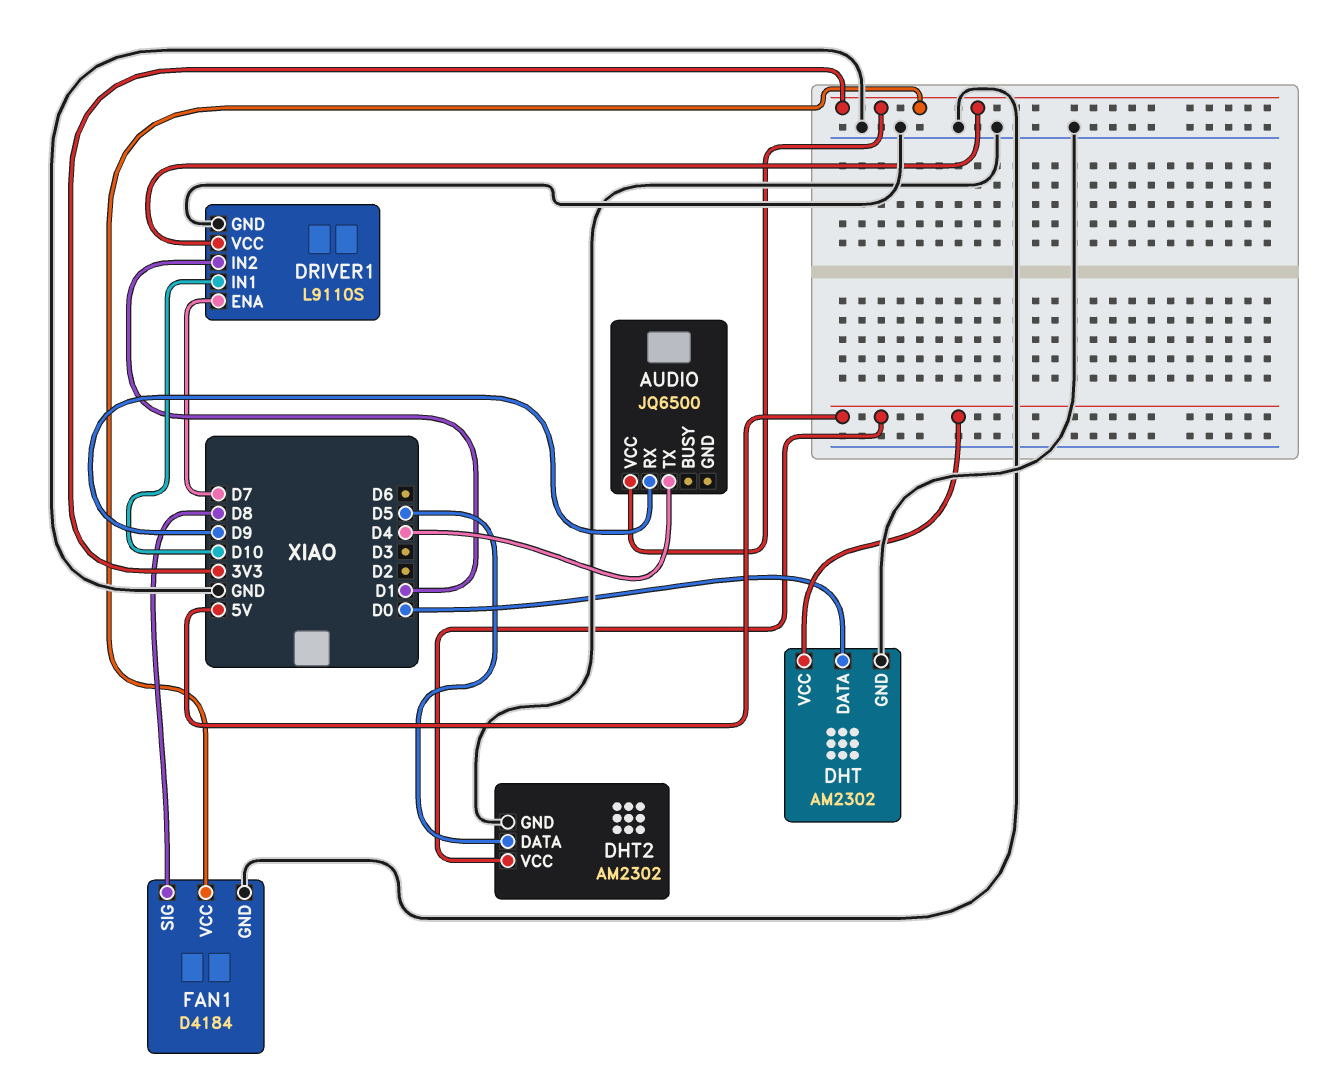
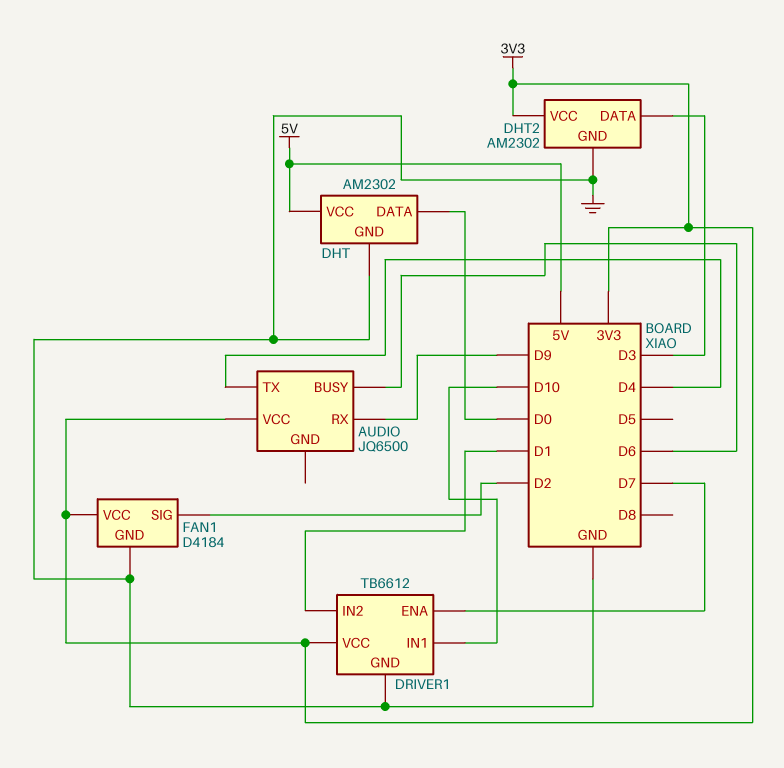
AUDIO pin BUSY: none -> D6
DHT2 pin DATA: D5 -> D3
DHT2 pin VCC: 5V -> 3V3
DRIVER1: L9110S -> TB6612
FAN1 pin SIG: D8 -> D2

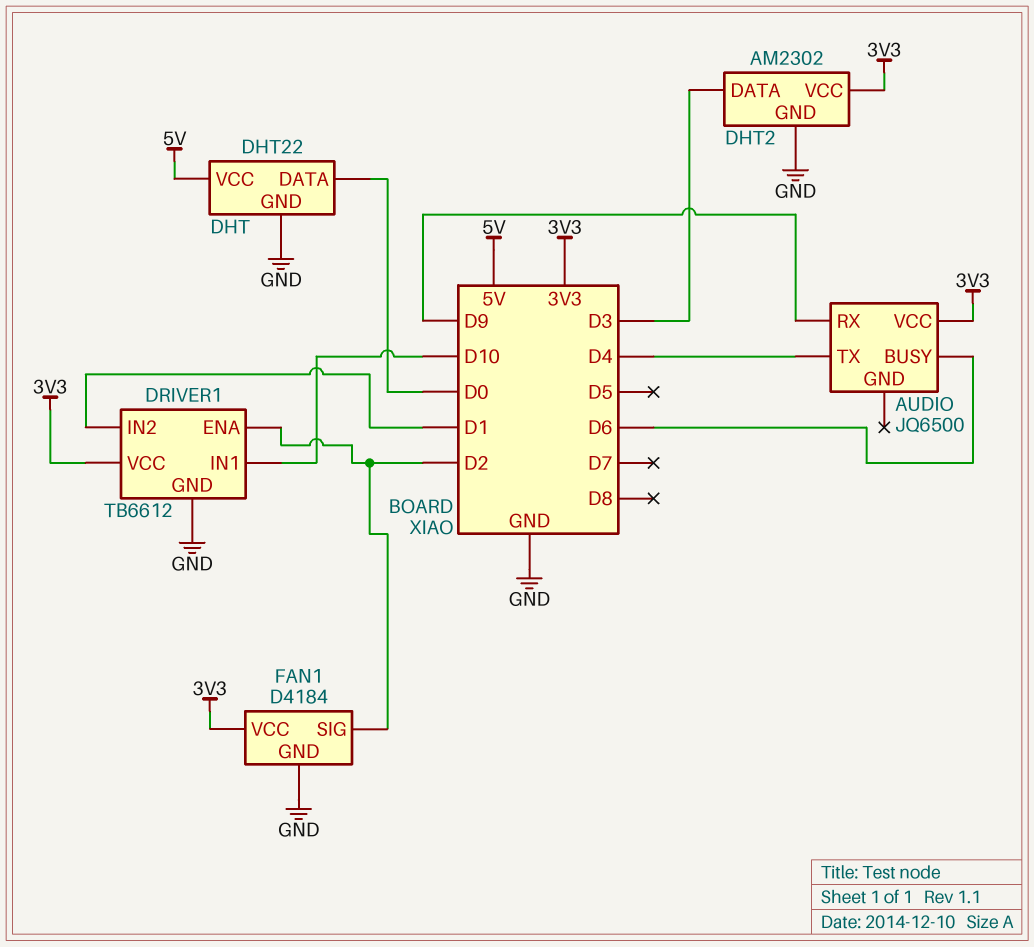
DHT: AM2302 -> DHT22
DRIVER1 pin ENA: D7 -> D2

